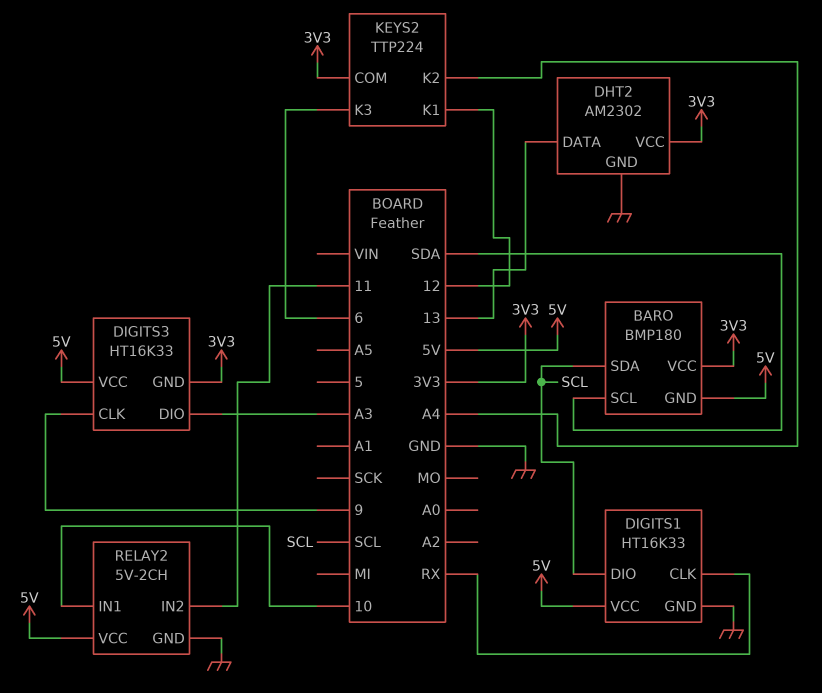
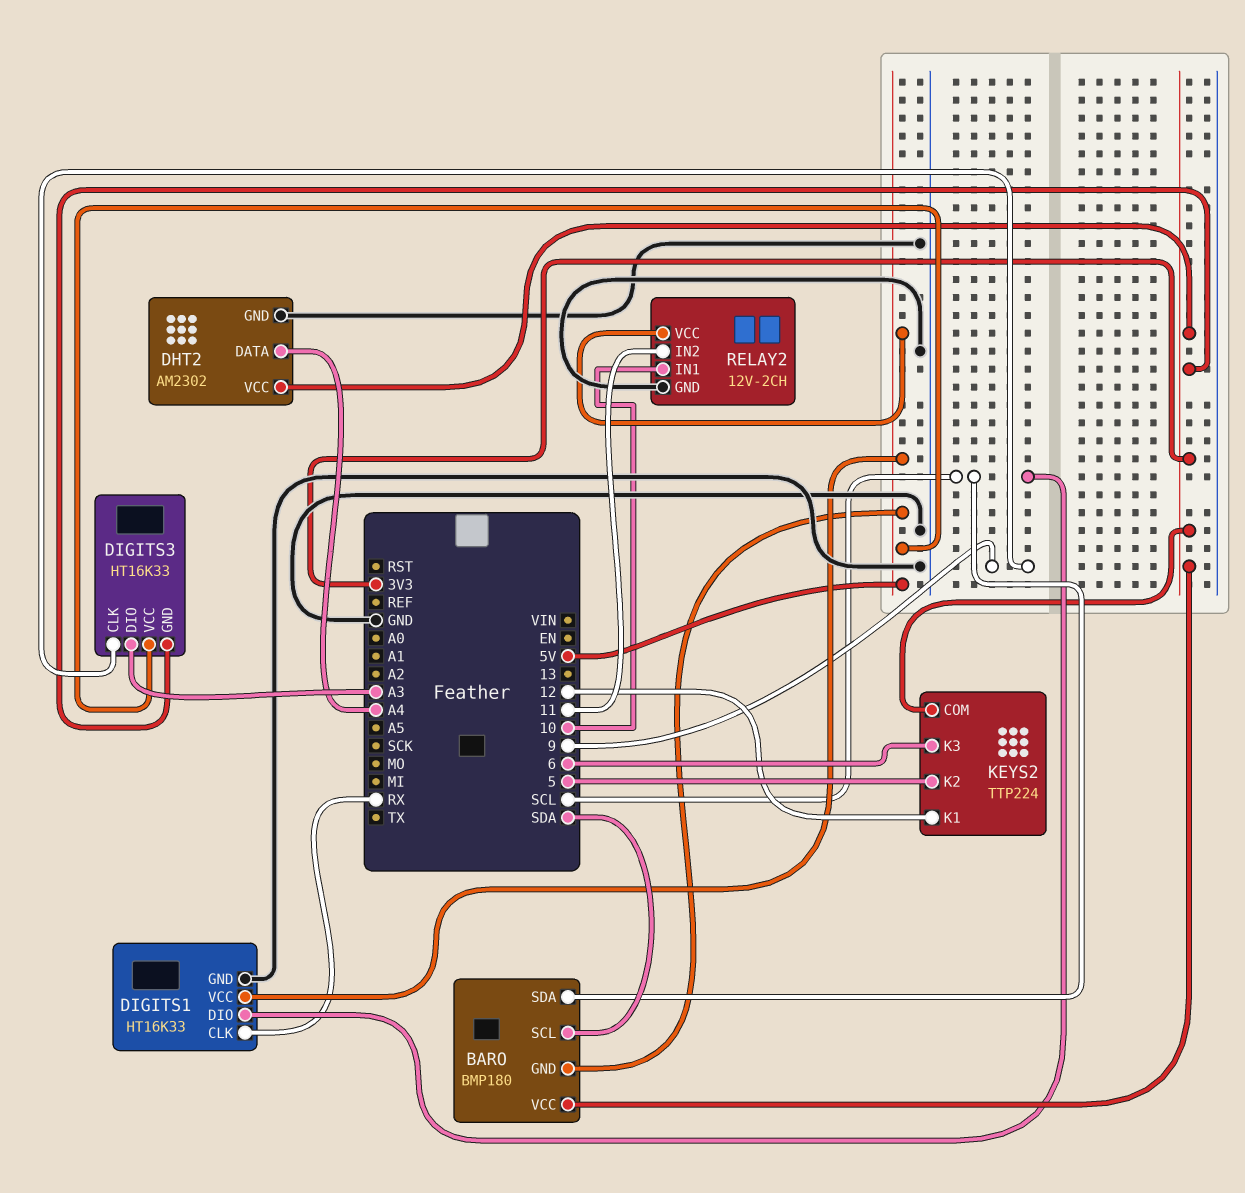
DHT2 pin DATA: 13 -> A4
KEYS2 pin K2: A4 -> 5
RELAY2: 5V-2CH -> 12V-2CH

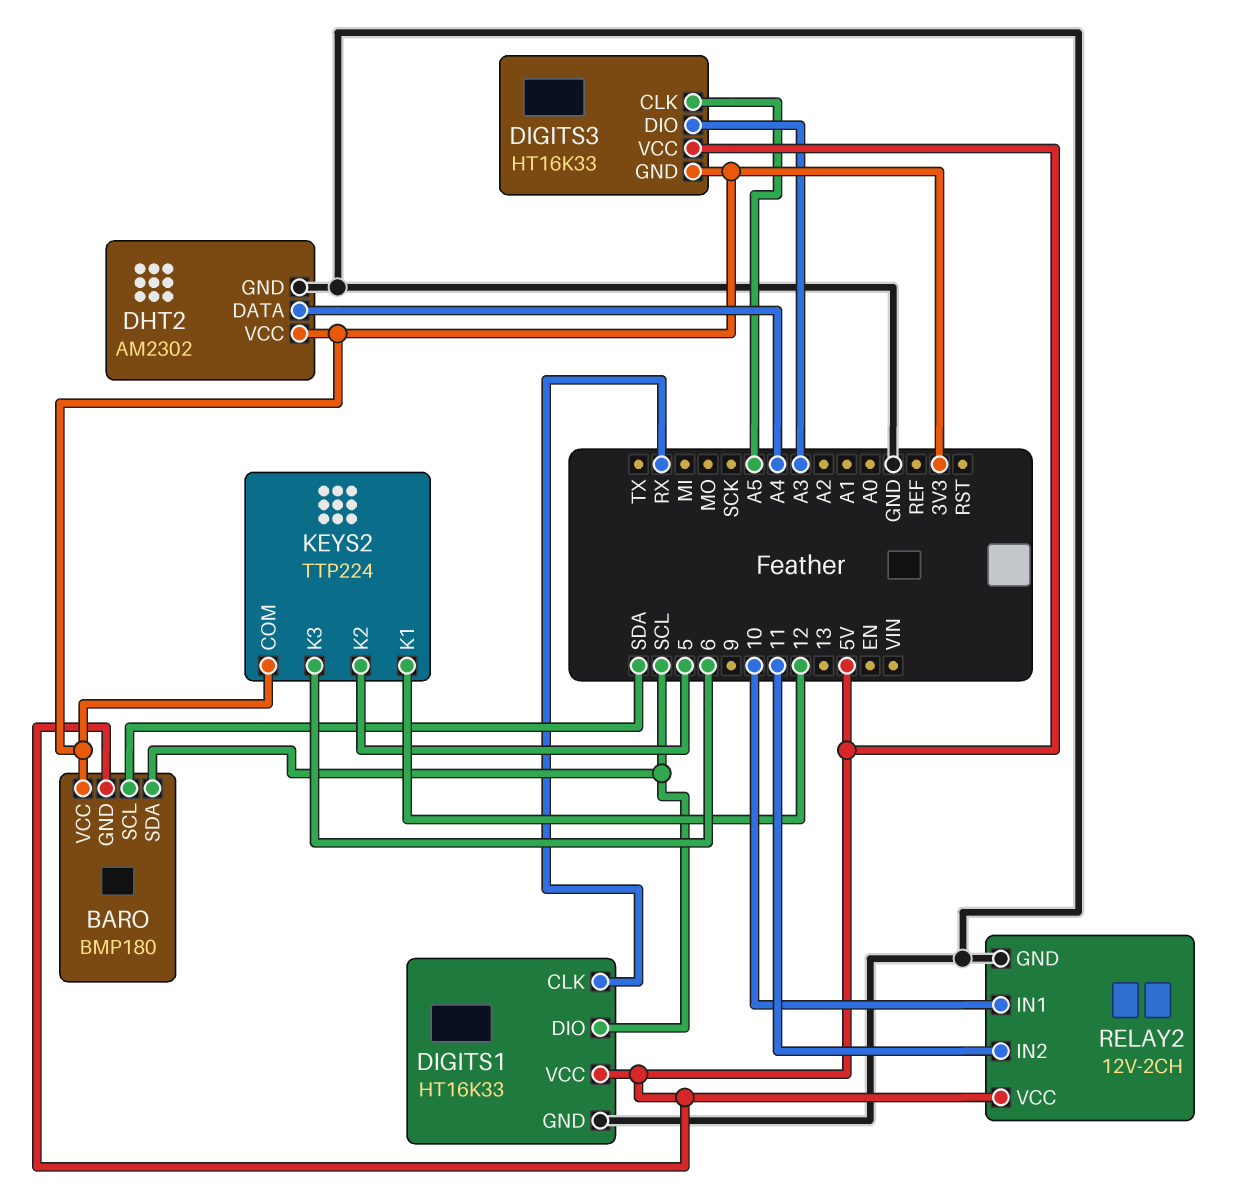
DIGITS3 pin CLK: 9 -> A5

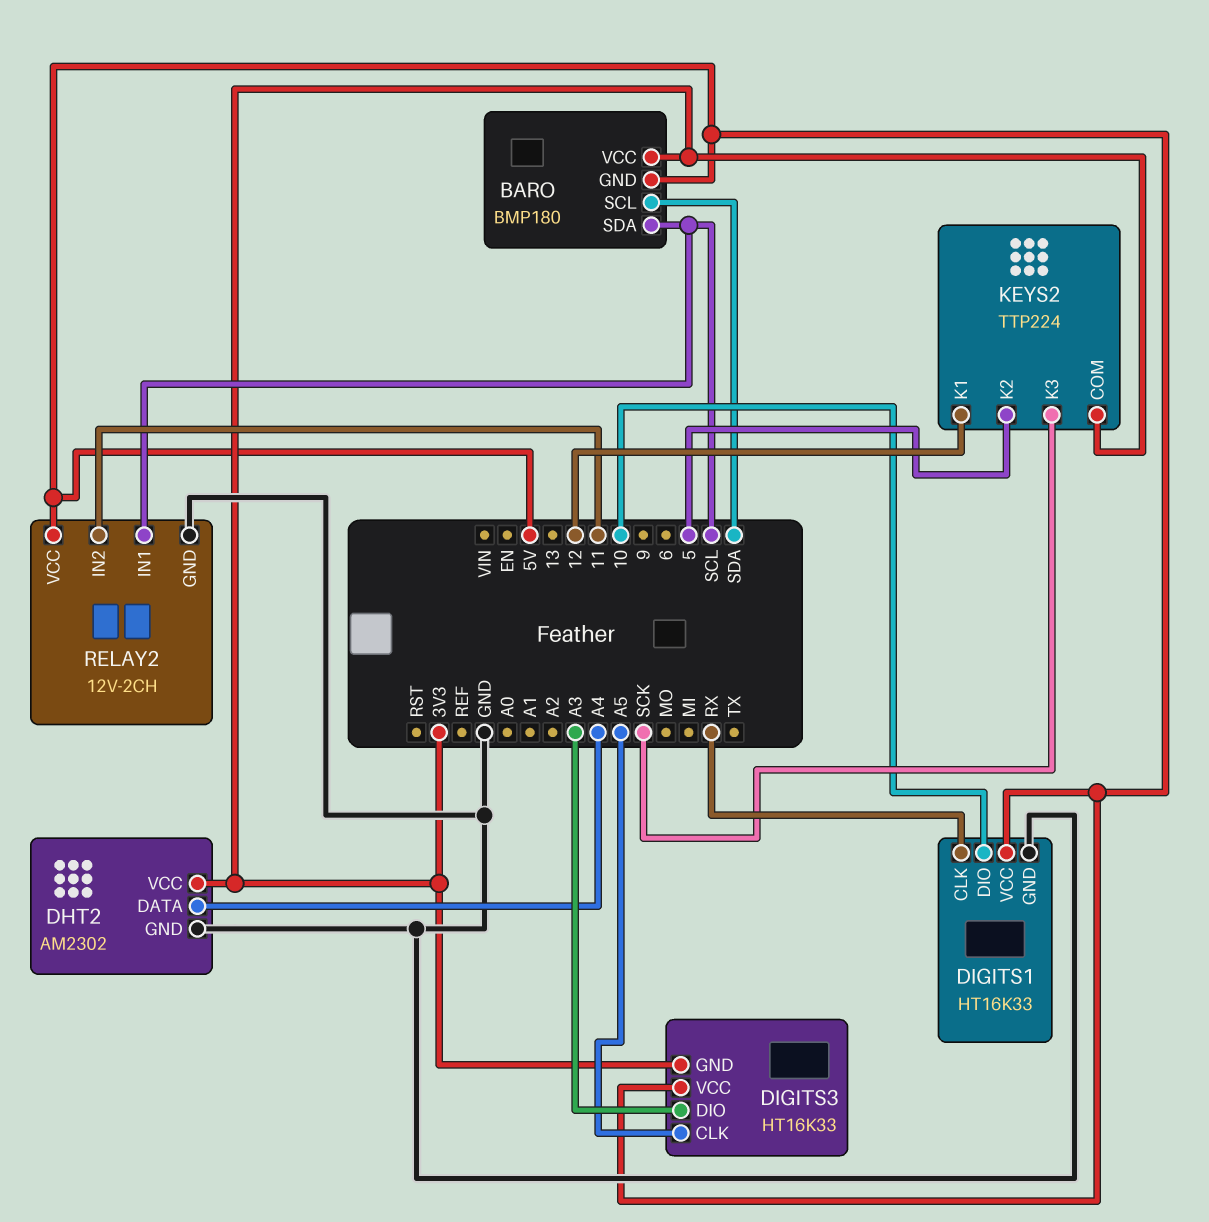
DIGITS1 pin DIO: SCL -> 10
KEYS2 pin K3: 6 -> SCK
RELAY2 pin IN1: 10 -> SCL

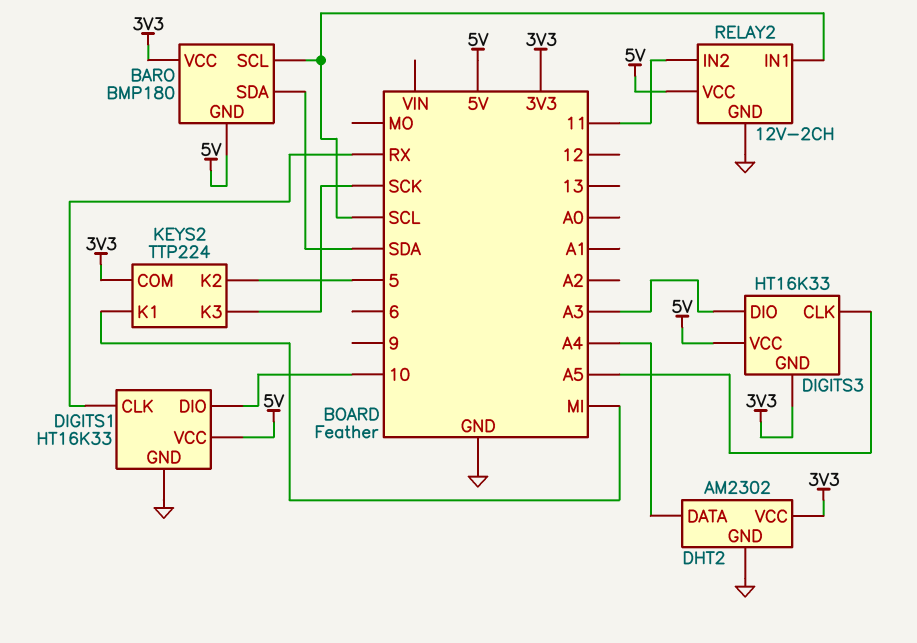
BARO pin SCL: SDA -> SCL
BARO pin SDA: SCL -> SDA
KEYS2 pin K1: 12 -> MI

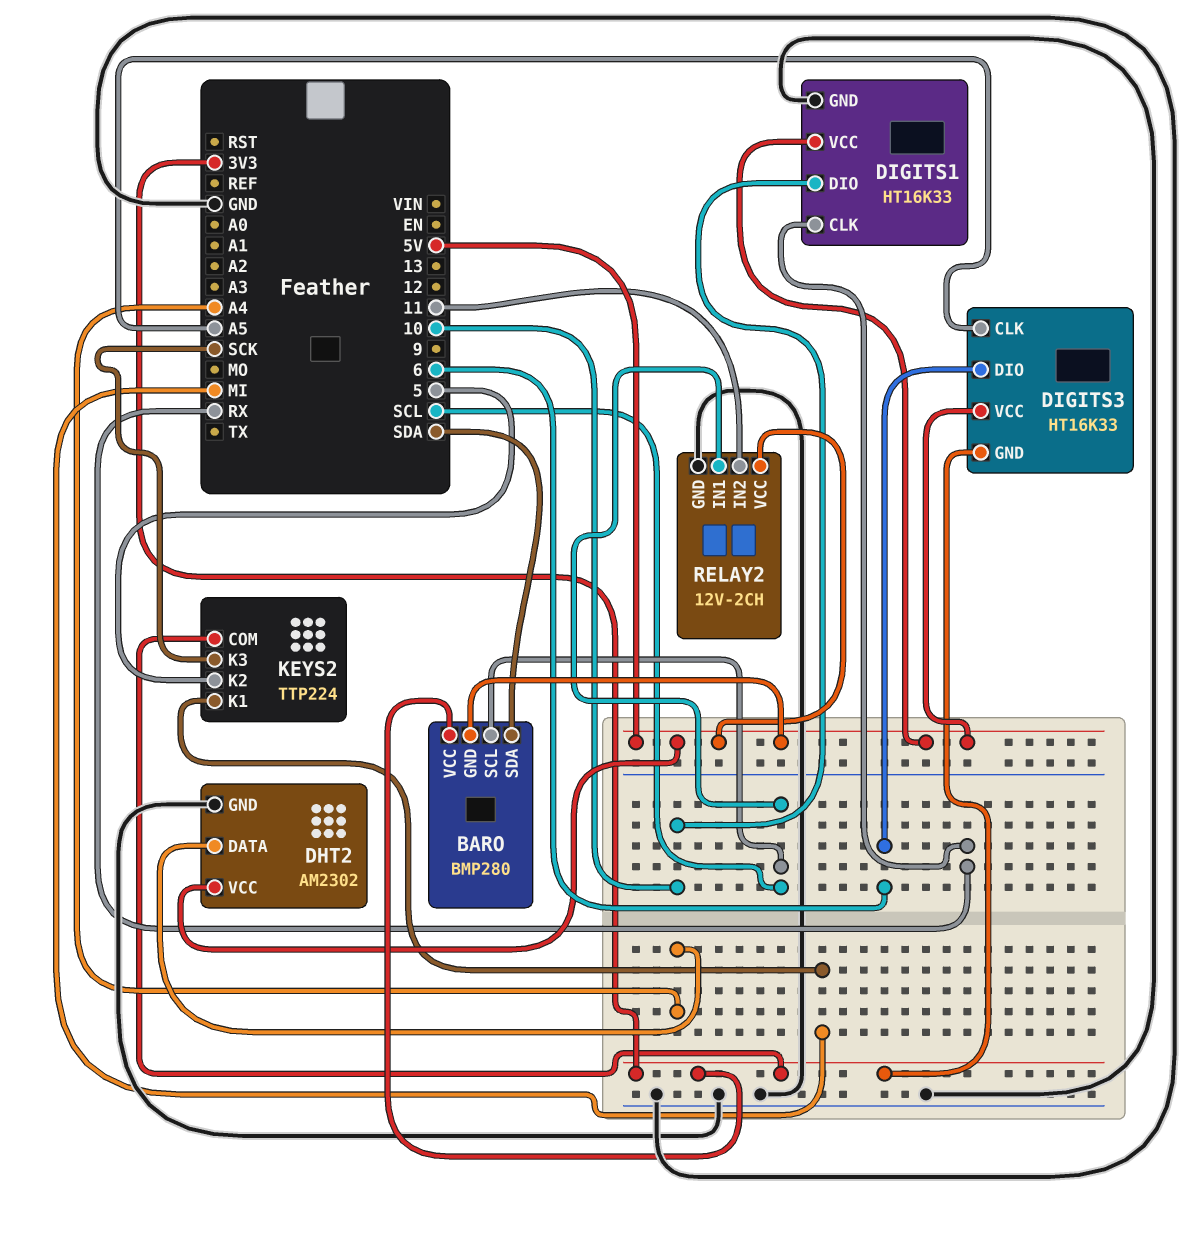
BARO: BMP180 -> BMP280
DHT2 pin VCC: 3V3 -> 5V
DIGITS3 pin DIO: A3 -> 6

